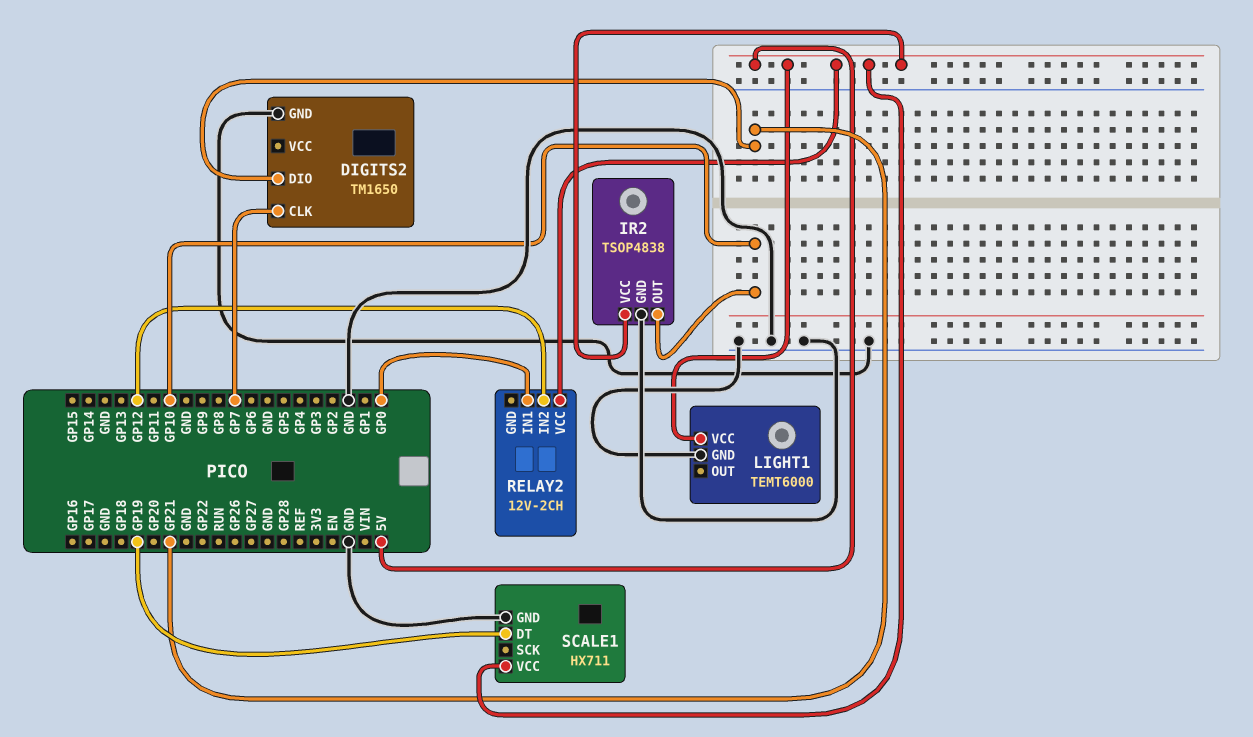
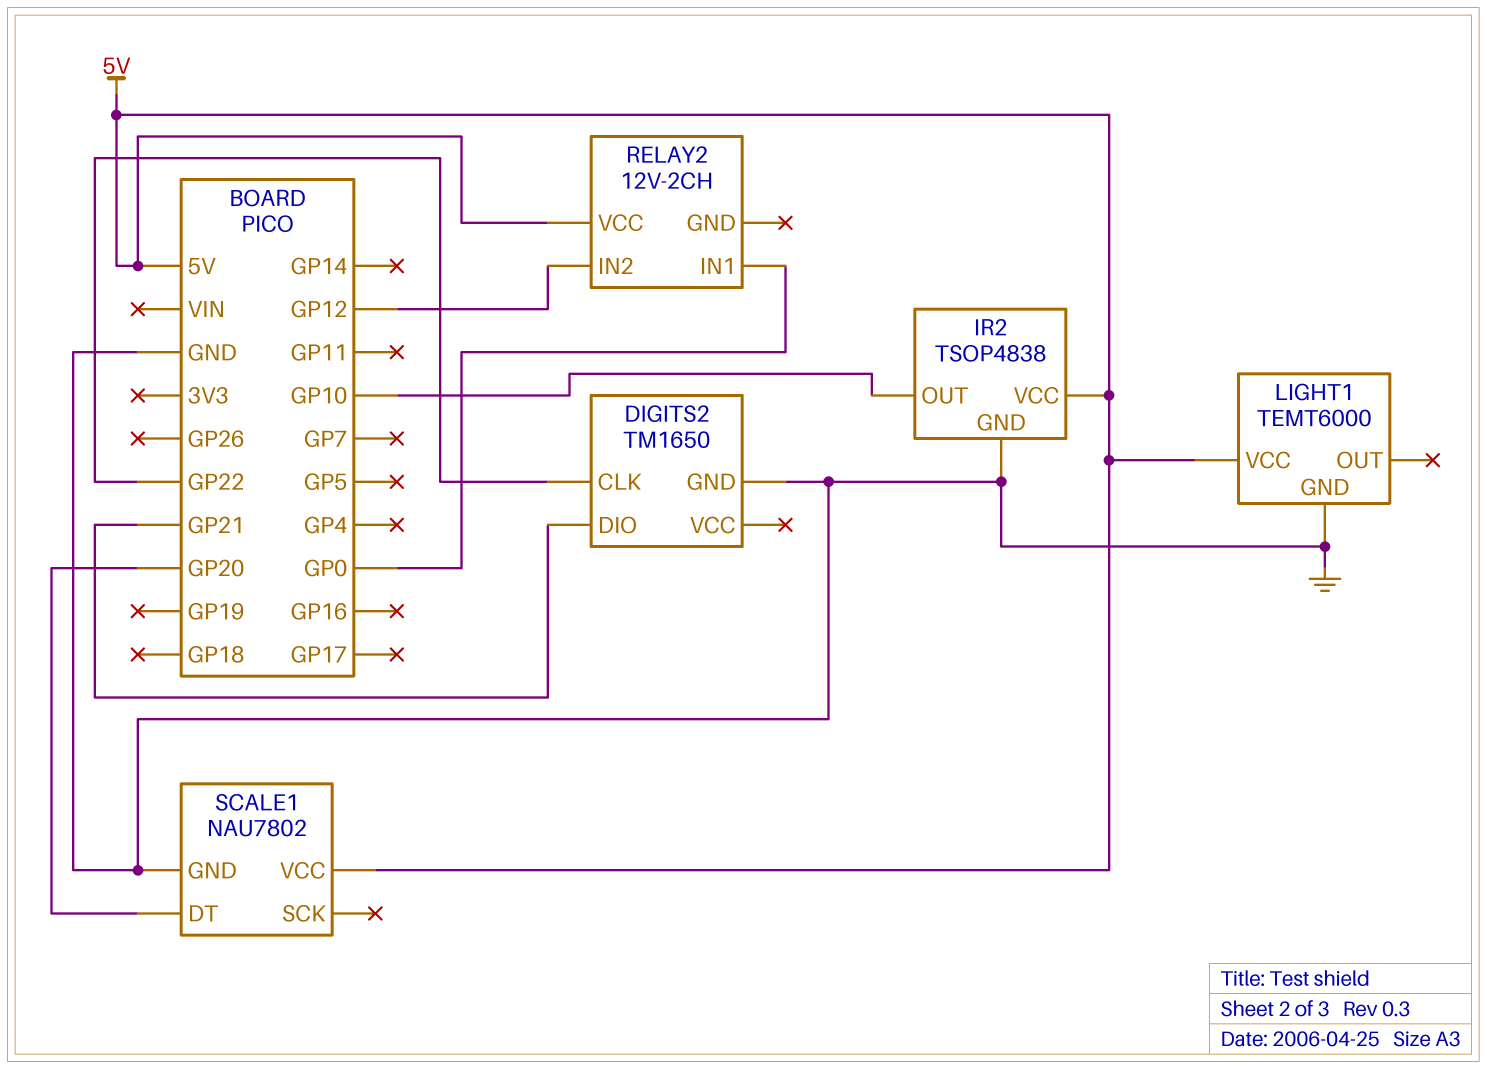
DIGITS2 pin CLK: GP7 -> GP22
SCALE1: HX711 -> NAU7802
SCALE1 pin DT: GP19 -> GP20

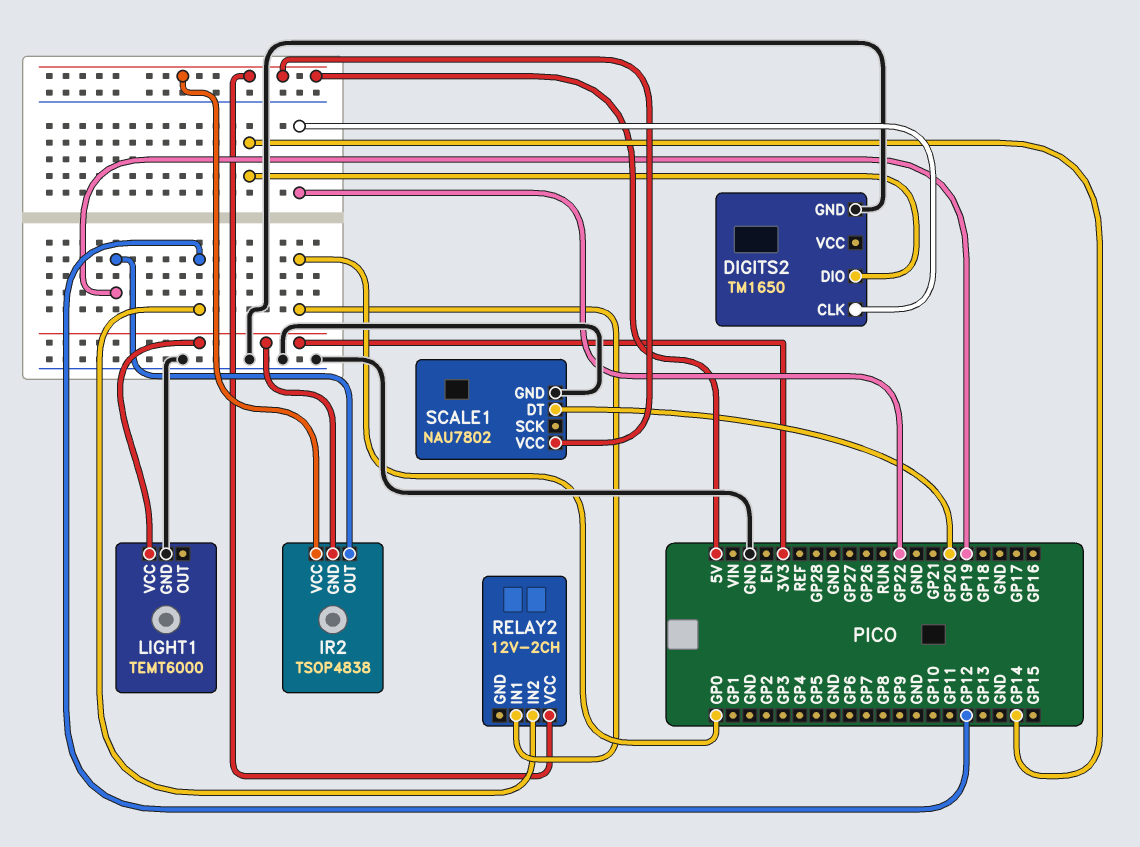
DIGITS2 pin DIO: GP21 -> GP14
IR2 pin GND: GND -> 3V3
IR2 pin OUT: GP10 -> GP19
LIGHT1 pin VCC: 5V -> 3V3

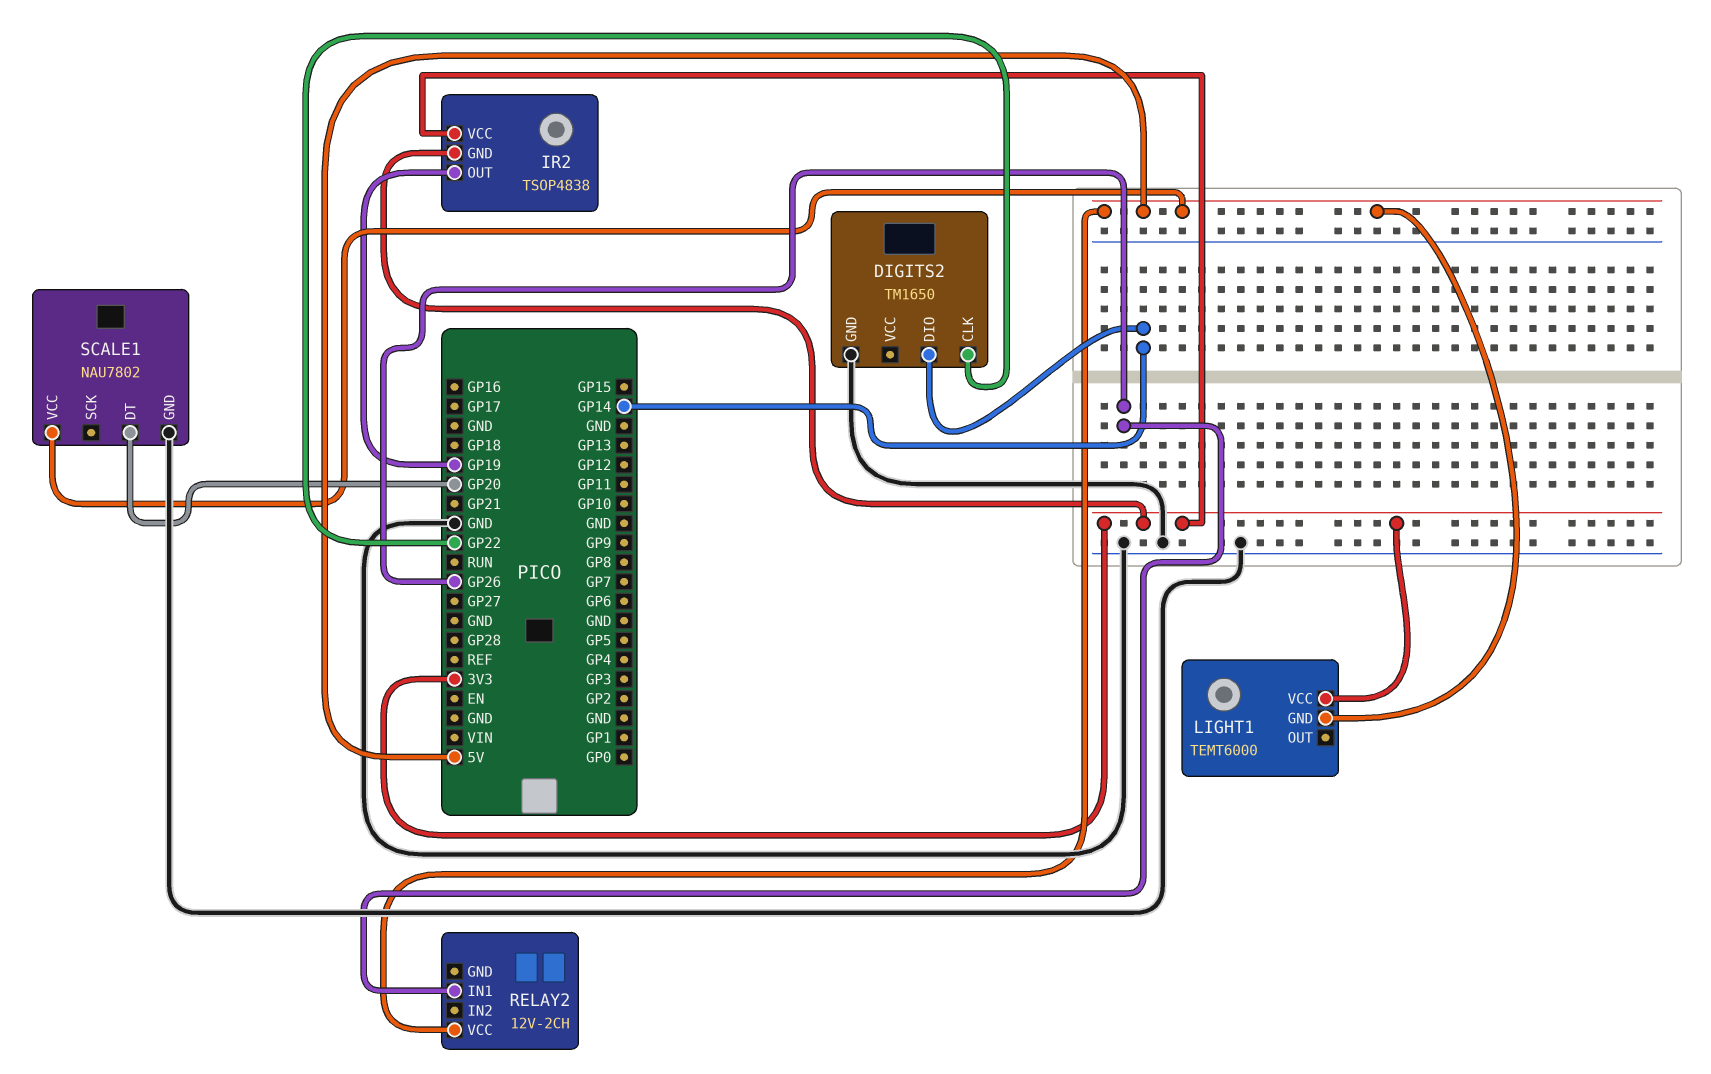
IR2 pin VCC: 5V -> 3V3
LIGHT1 pin GND: GND -> 5V
RELAY2 pin IN1: GP0 -> GP26
RELAY2 pin IN2: GP12 -> none

